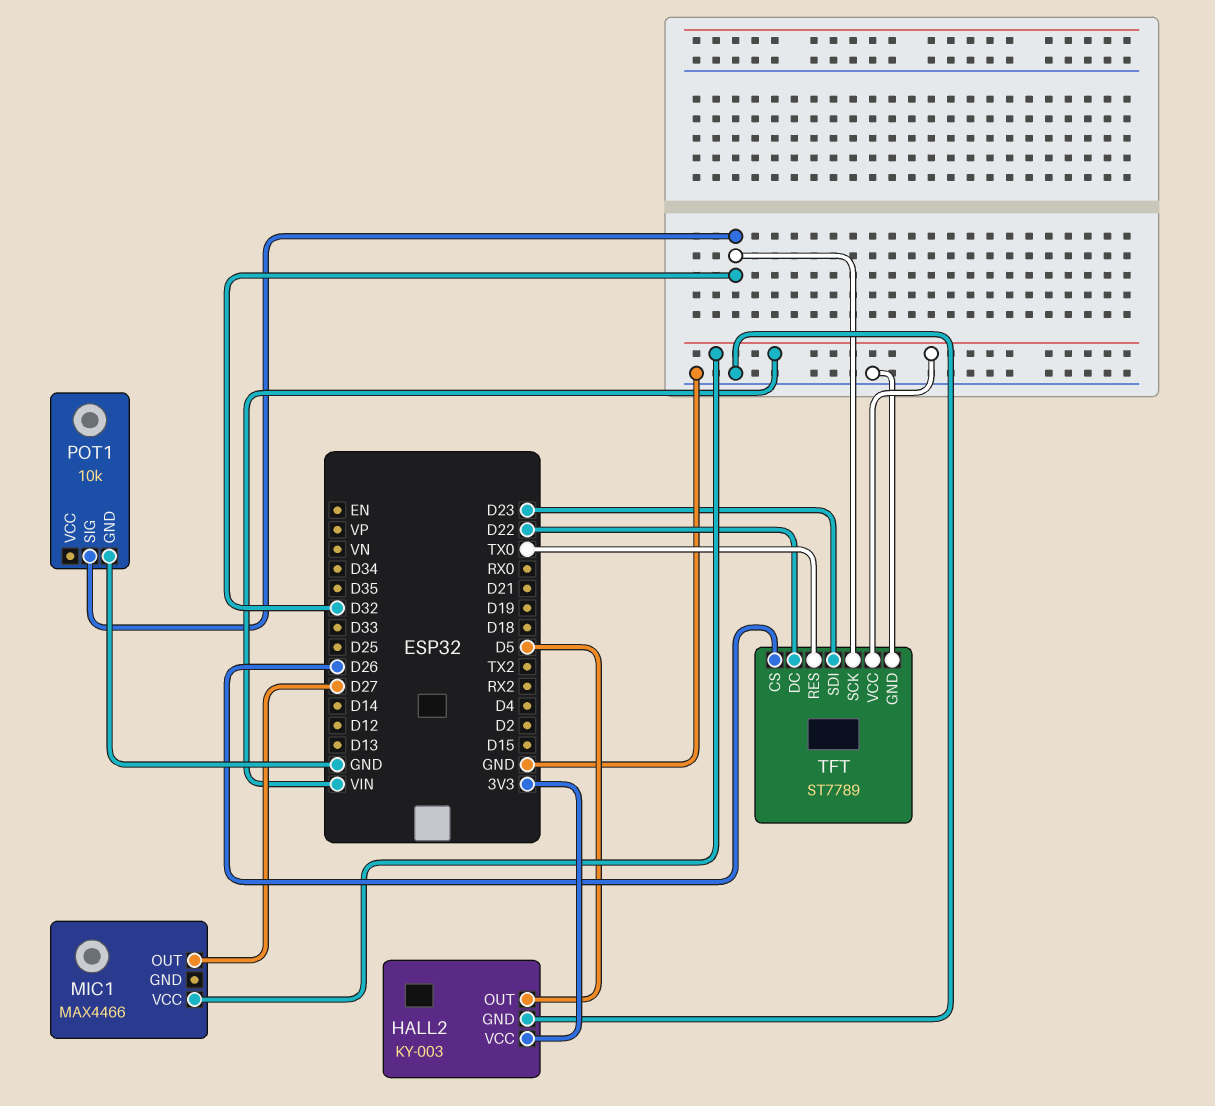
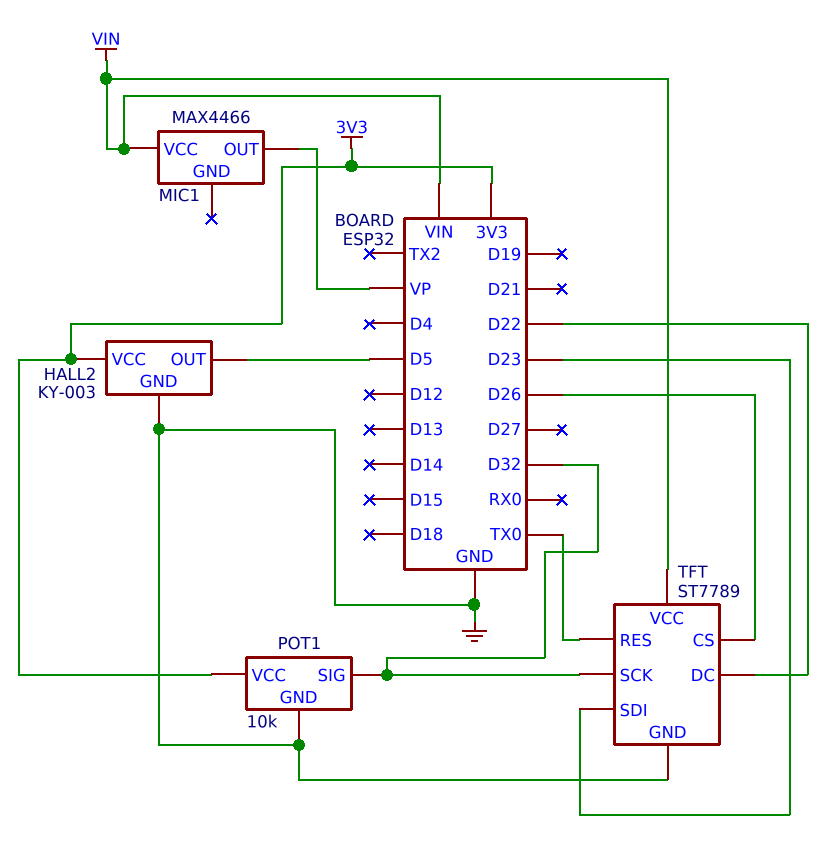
MIC1 pin OUT: D27 -> VP
POT1 pin VCC: none -> 3V3

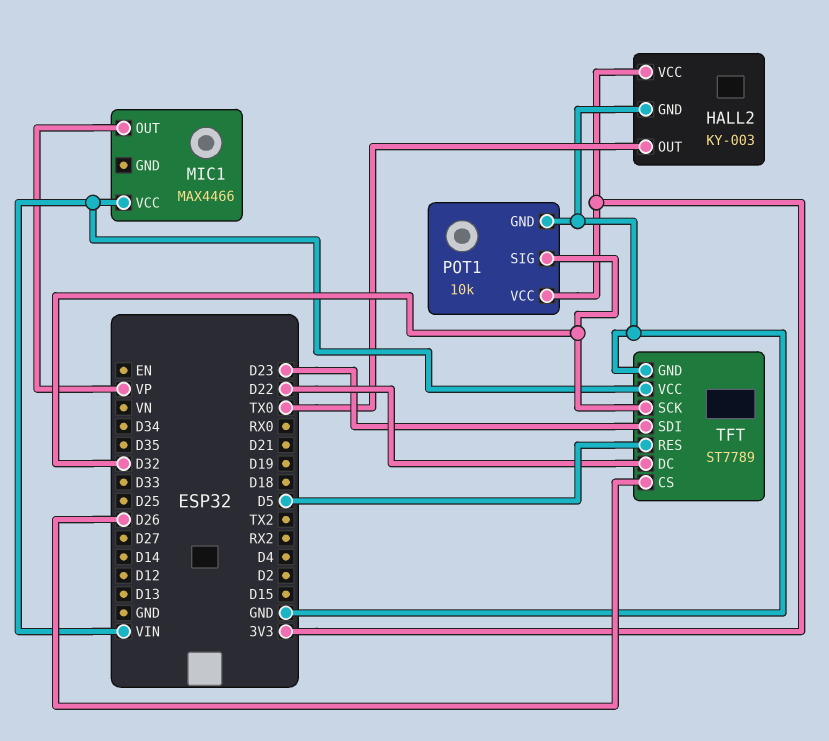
HALL2 pin OUT: D5 -> TX0
TFT pin RES: TX0 -> D5

